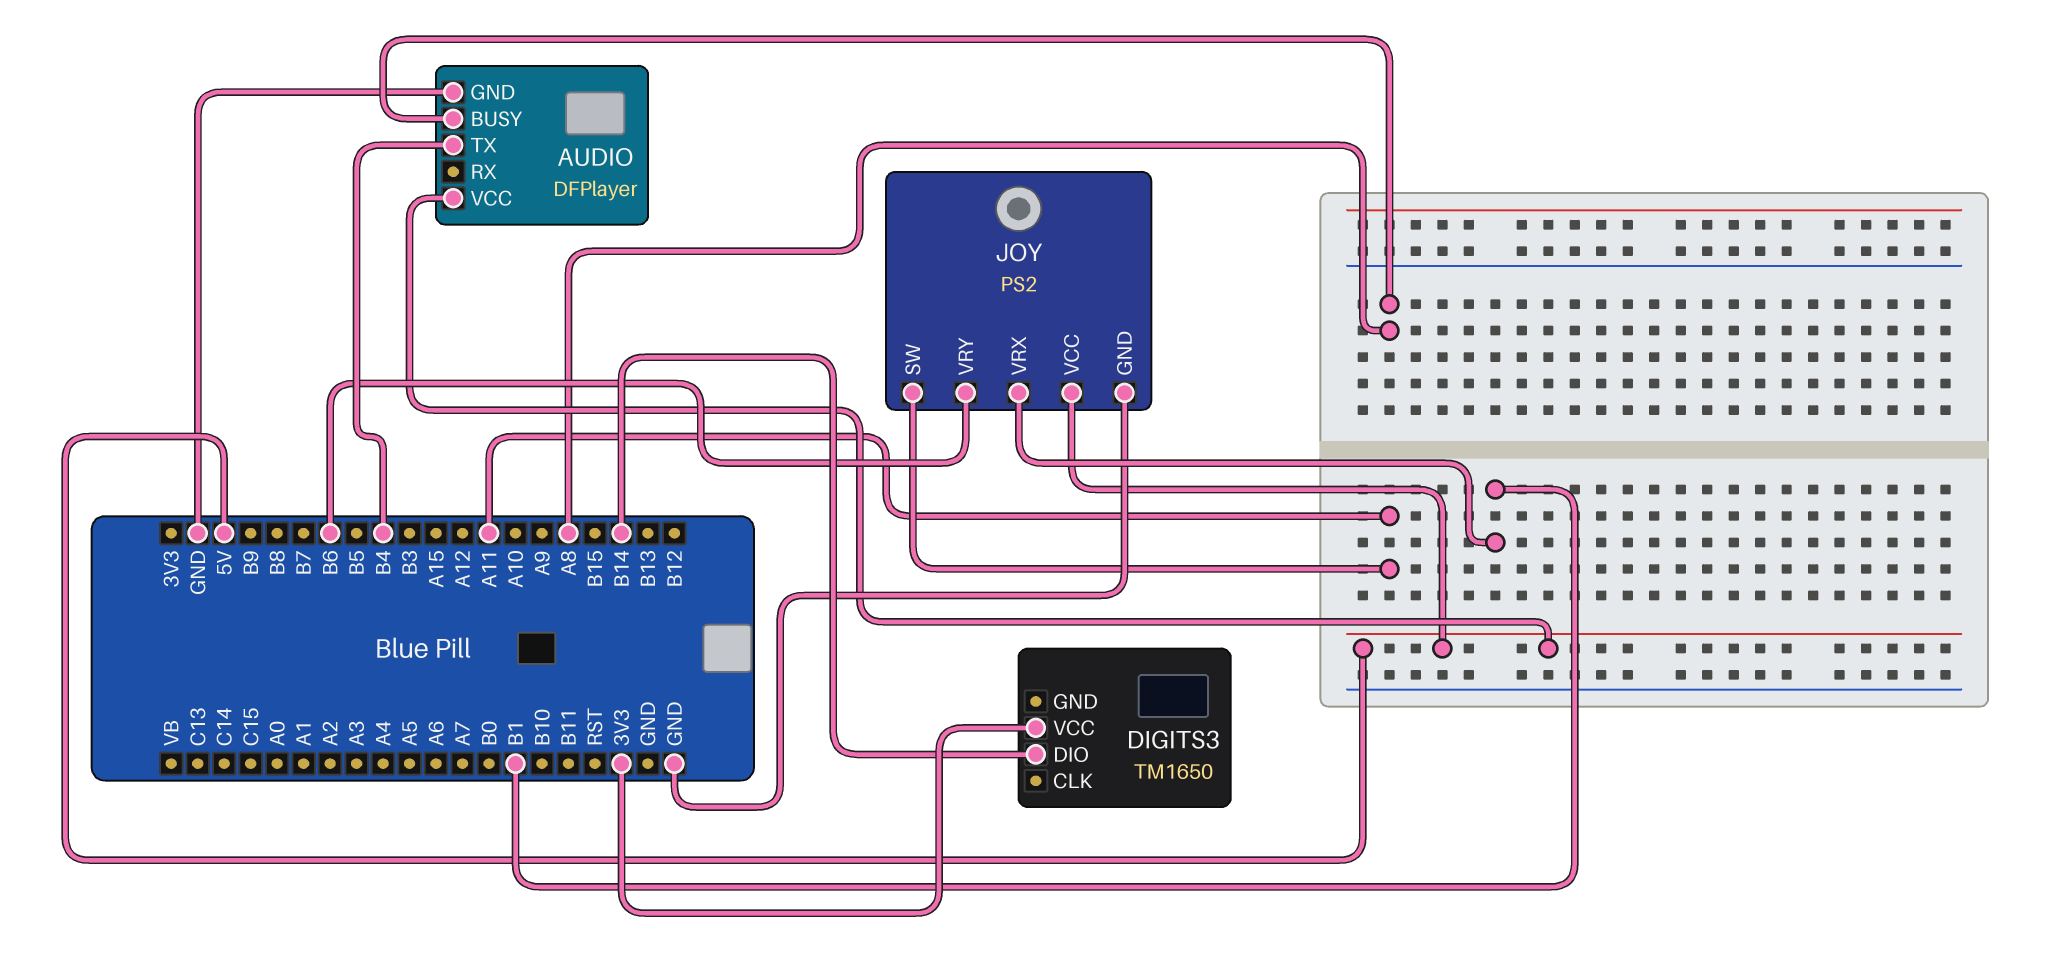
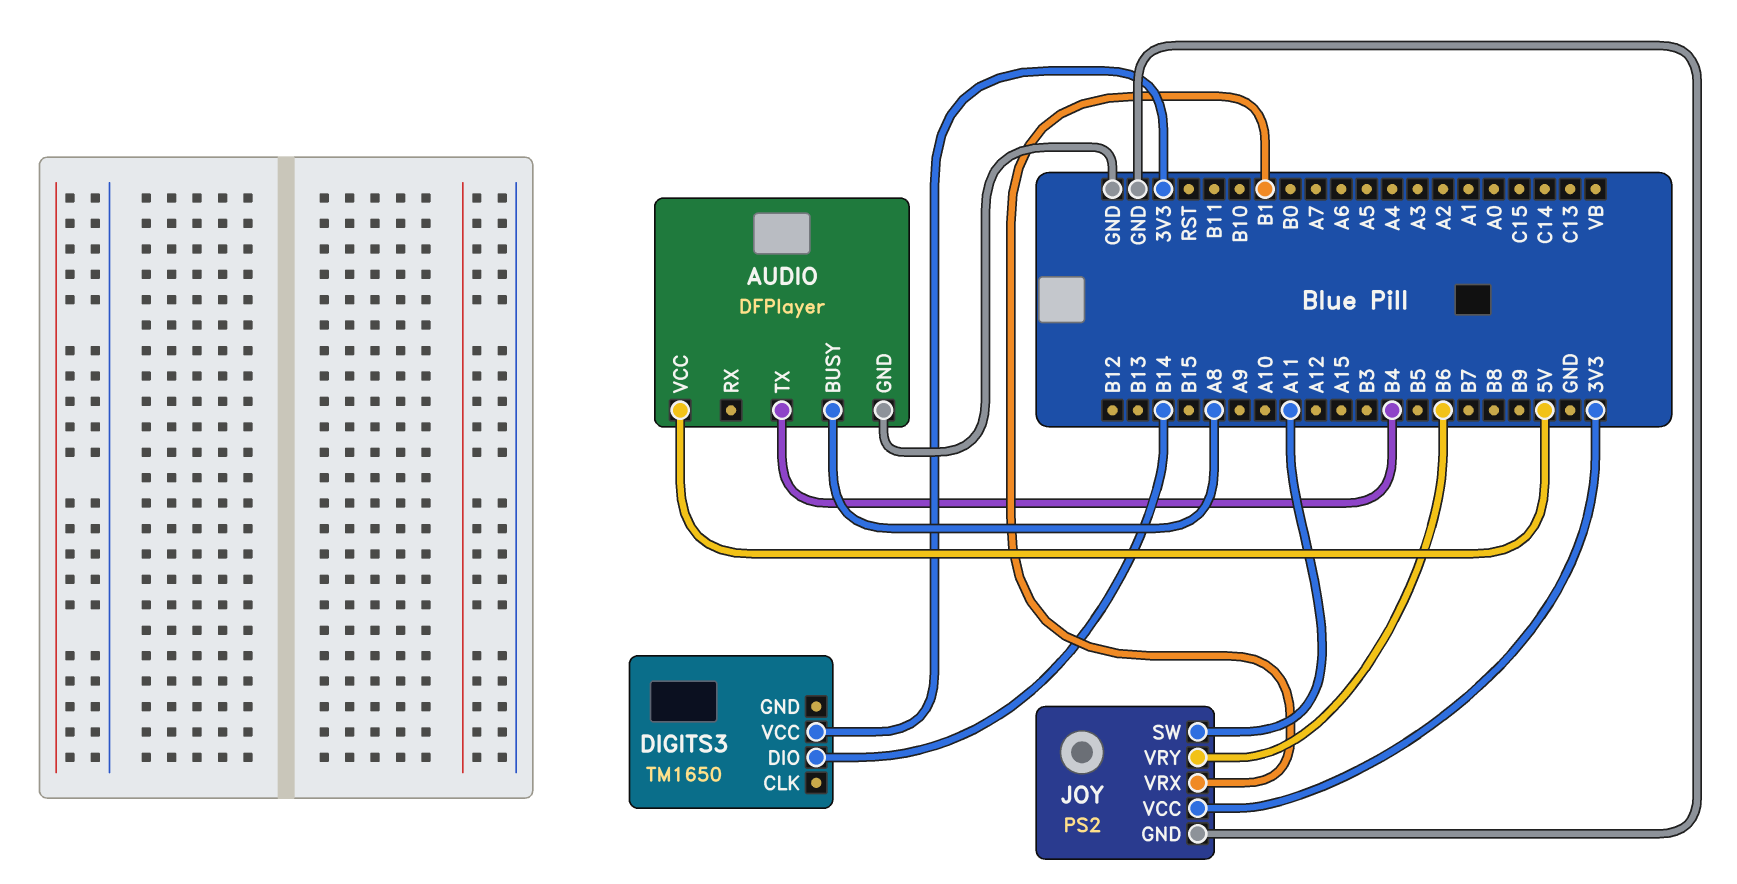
JOY pin VCC: 5V -> 3V3

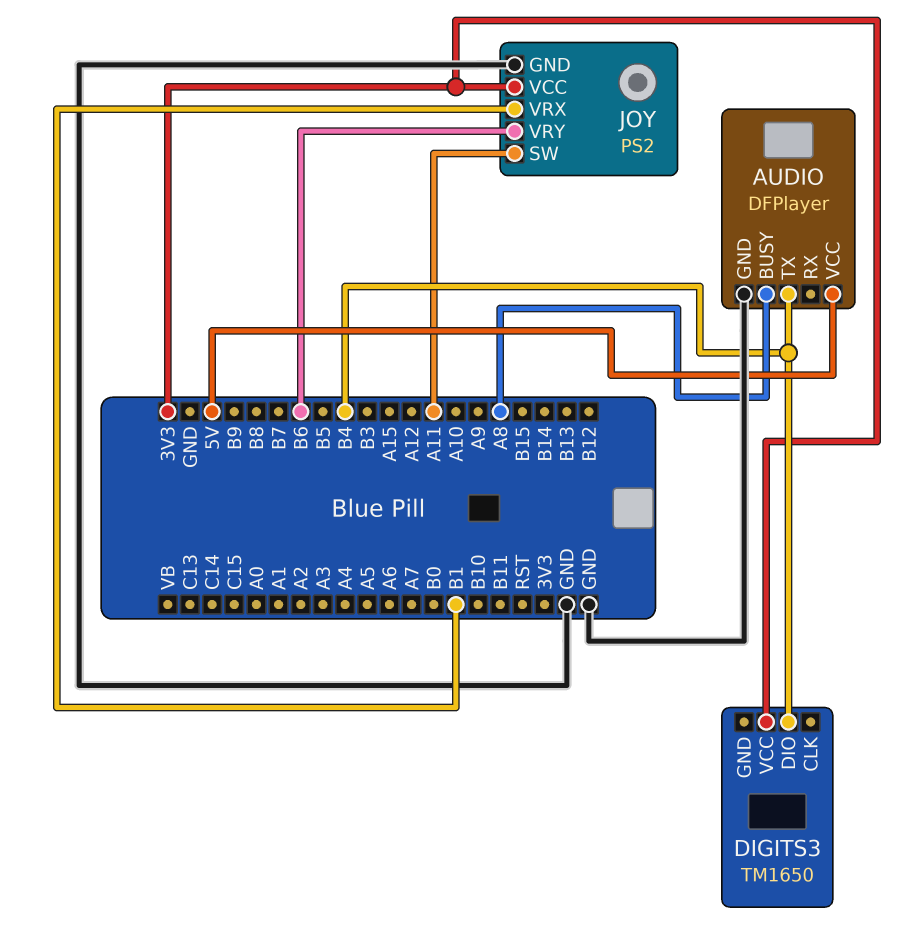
DIGITS3 pin DIO: B14 -> B4

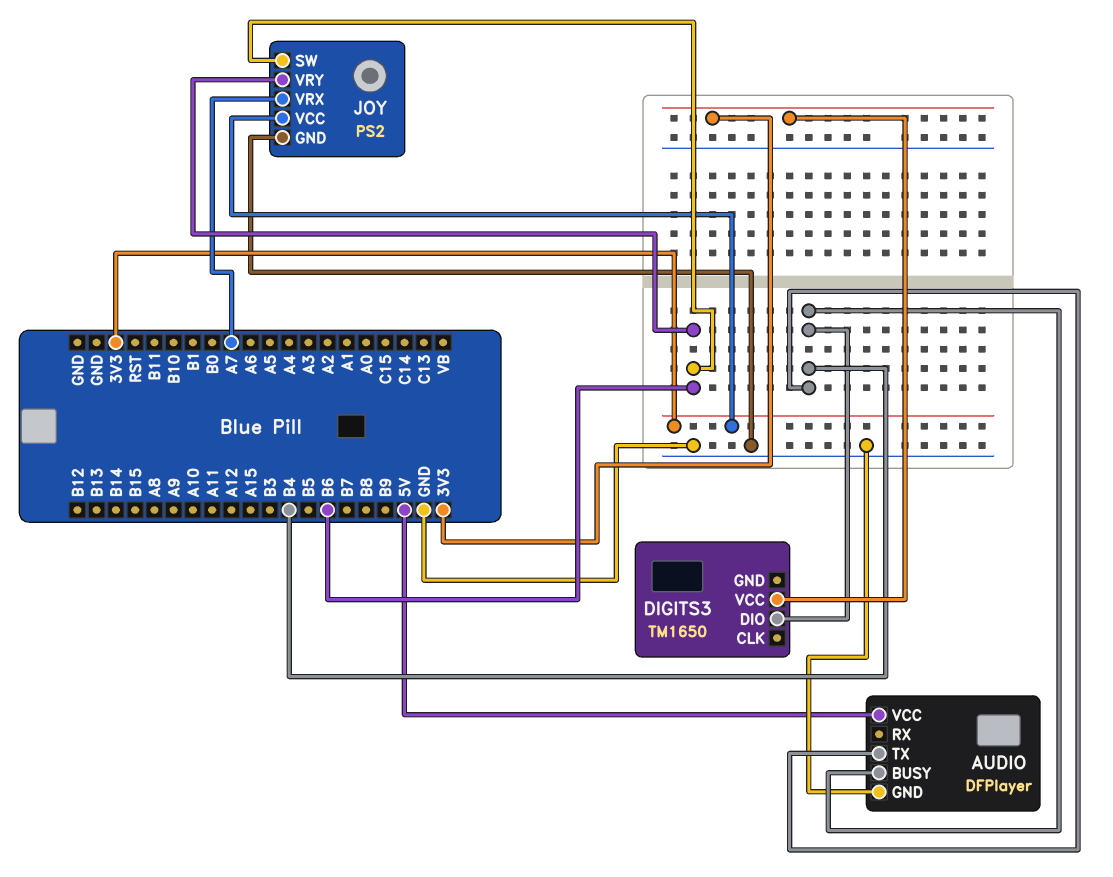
AUDIO pin BUSY: A8 -> B4
JOY pin SW: A11 -> B6
JOY pin VRX: B1 -> A7

